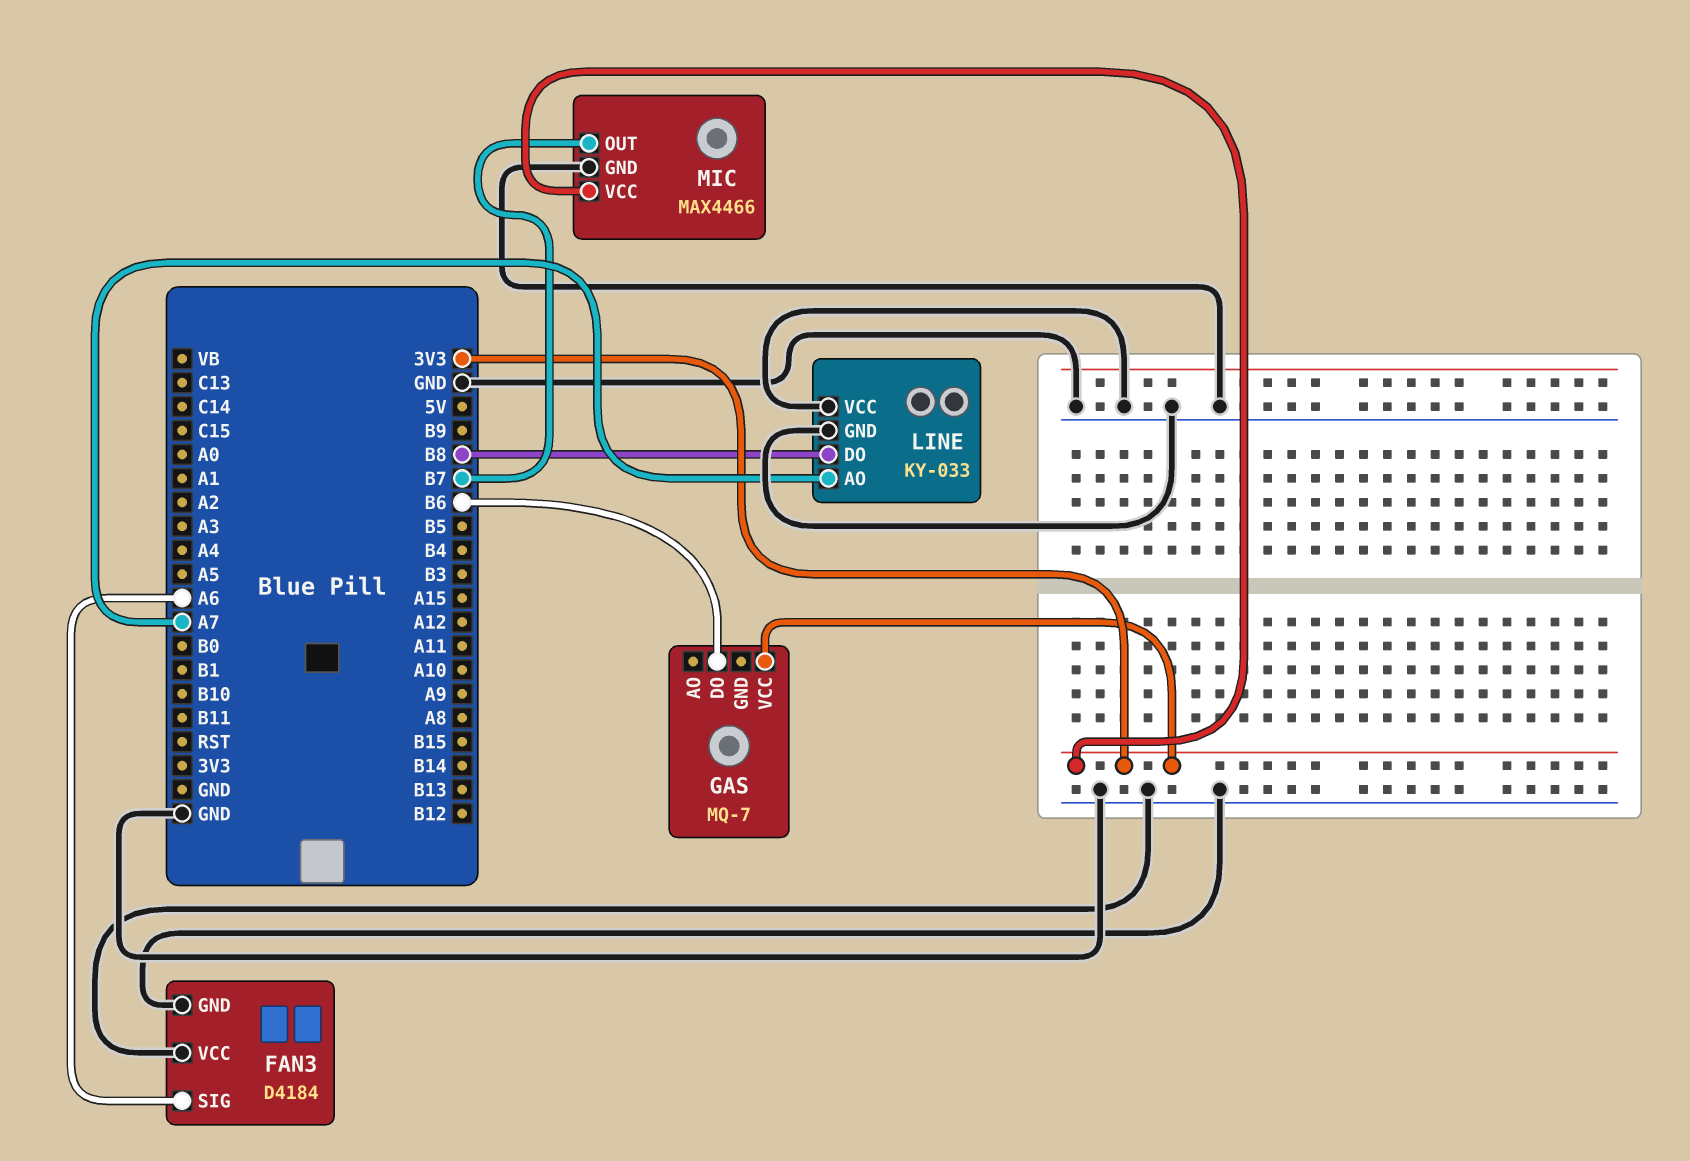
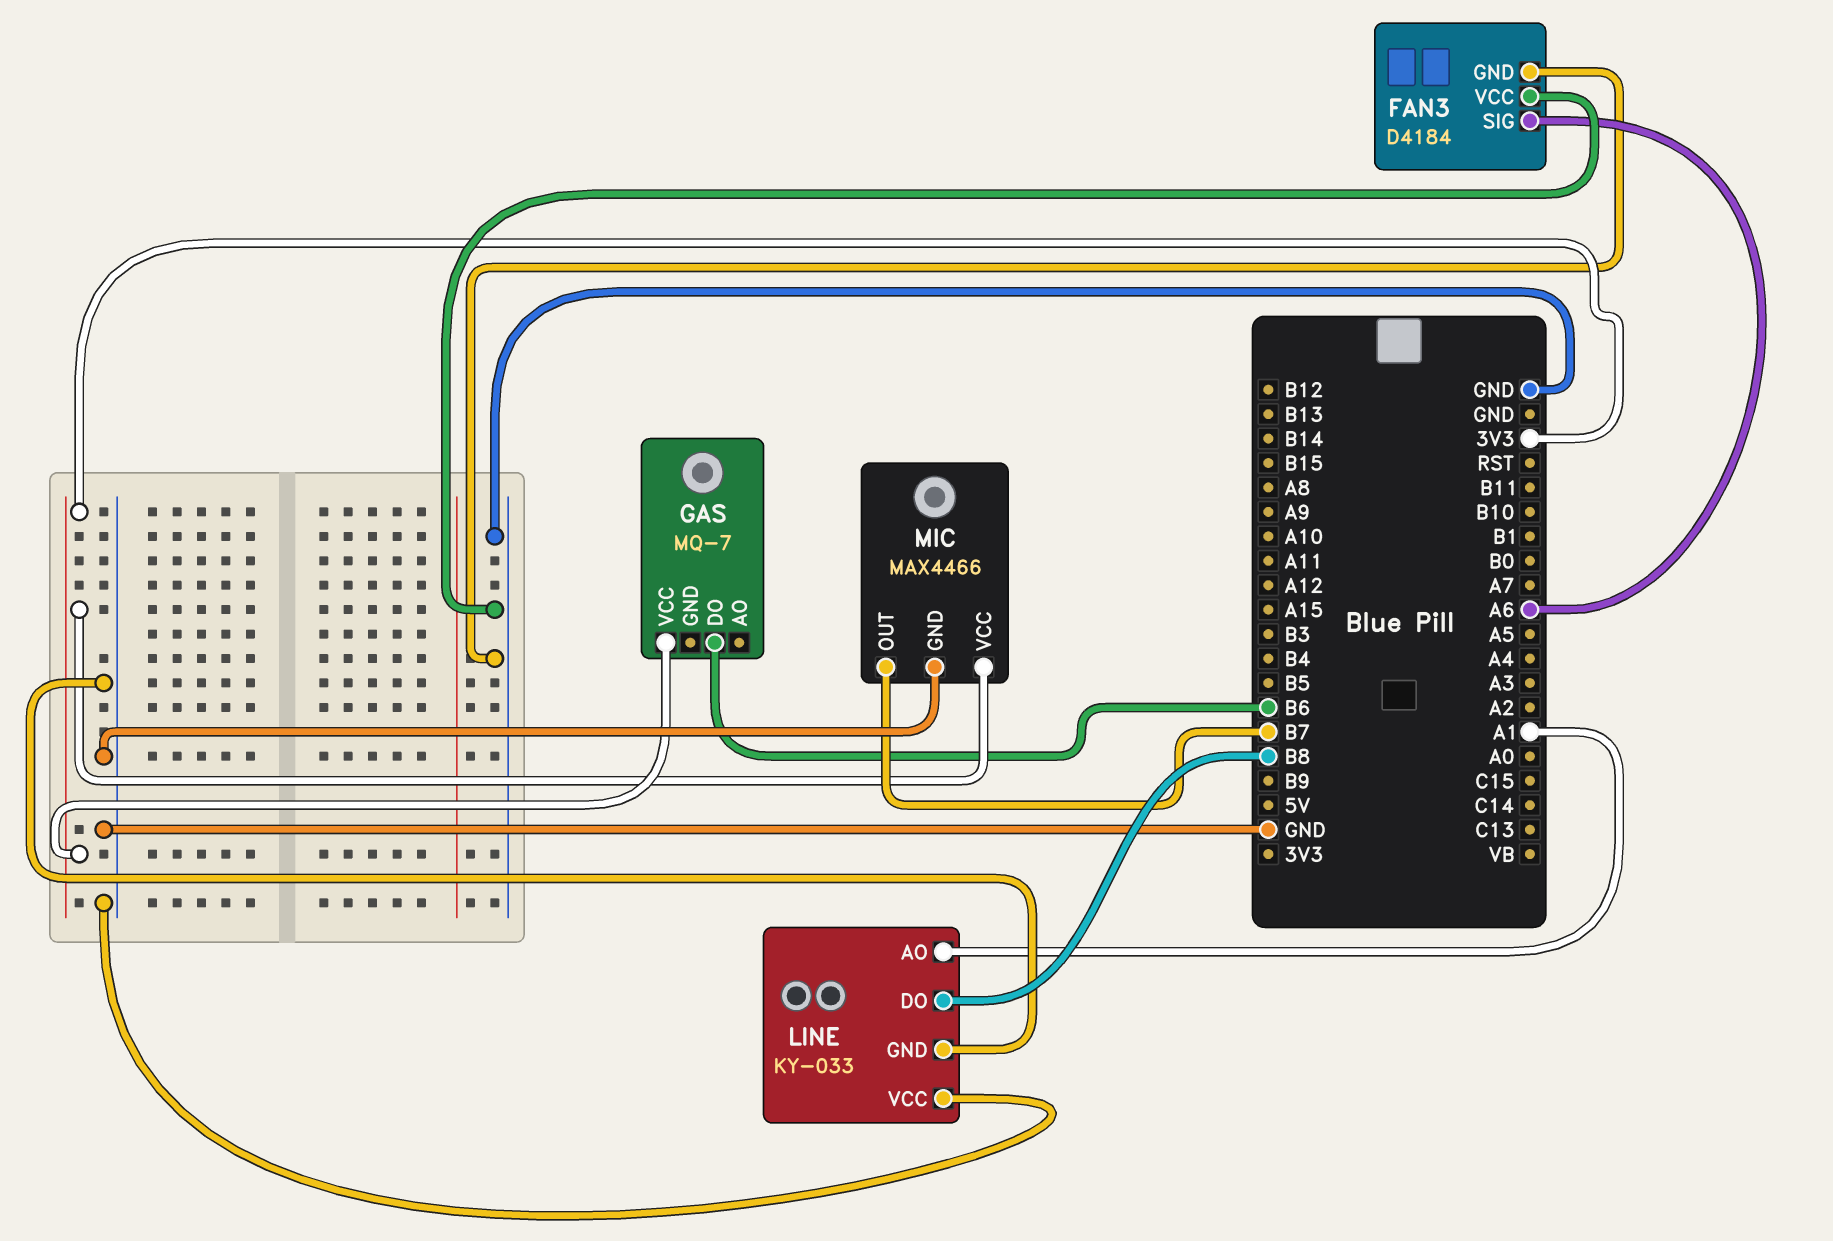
LINE pin AO: A7 -> A1

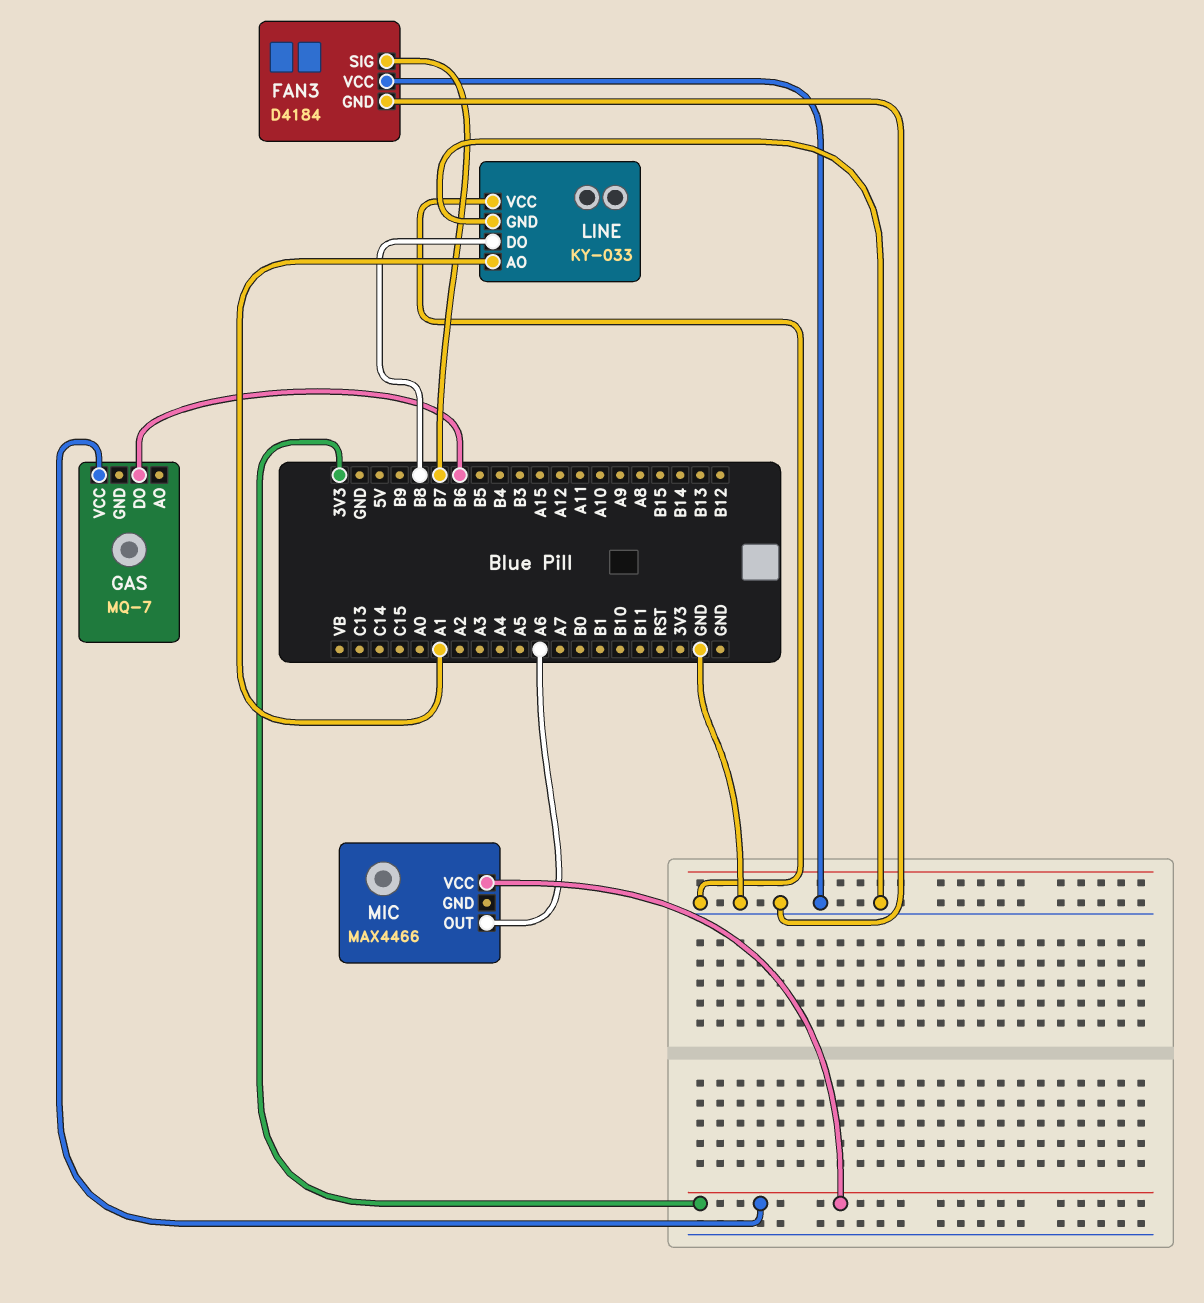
FAN3 pin SIG: A6 -> B7
MIC pin GND: GND -> none
MIC pin OUT: B7 -> A6

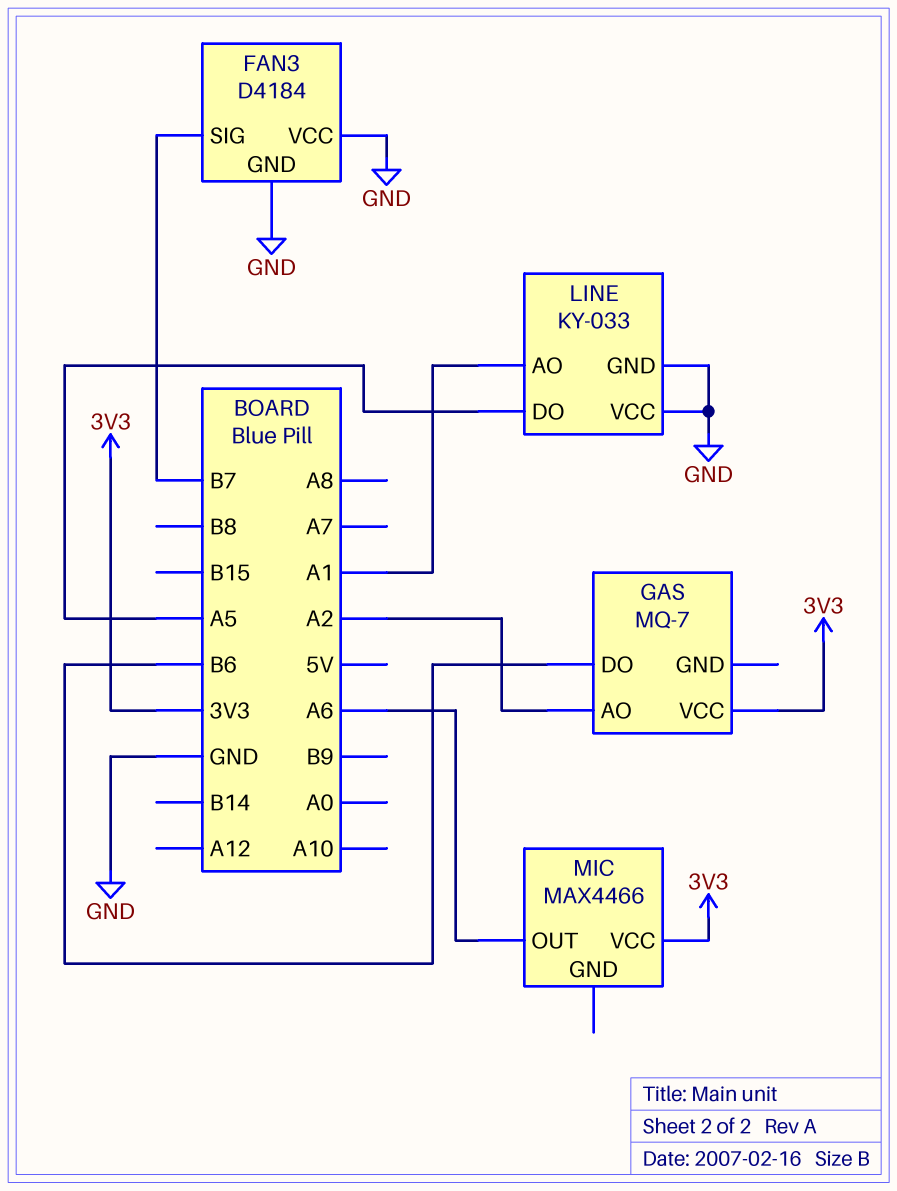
GAS pin AO: none -> A2
LINE pin DO: B8 -> A5

